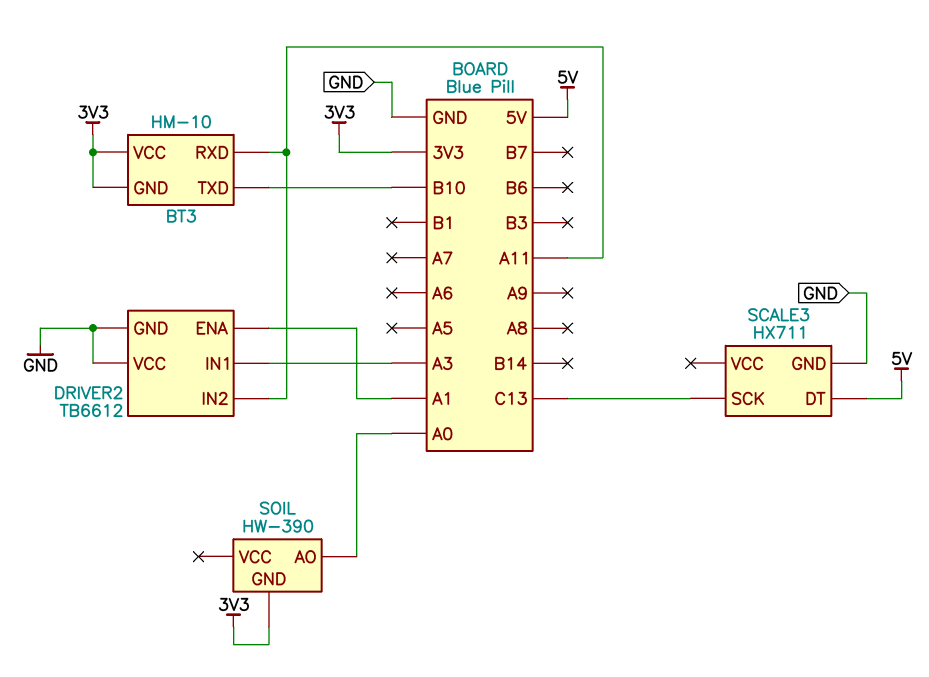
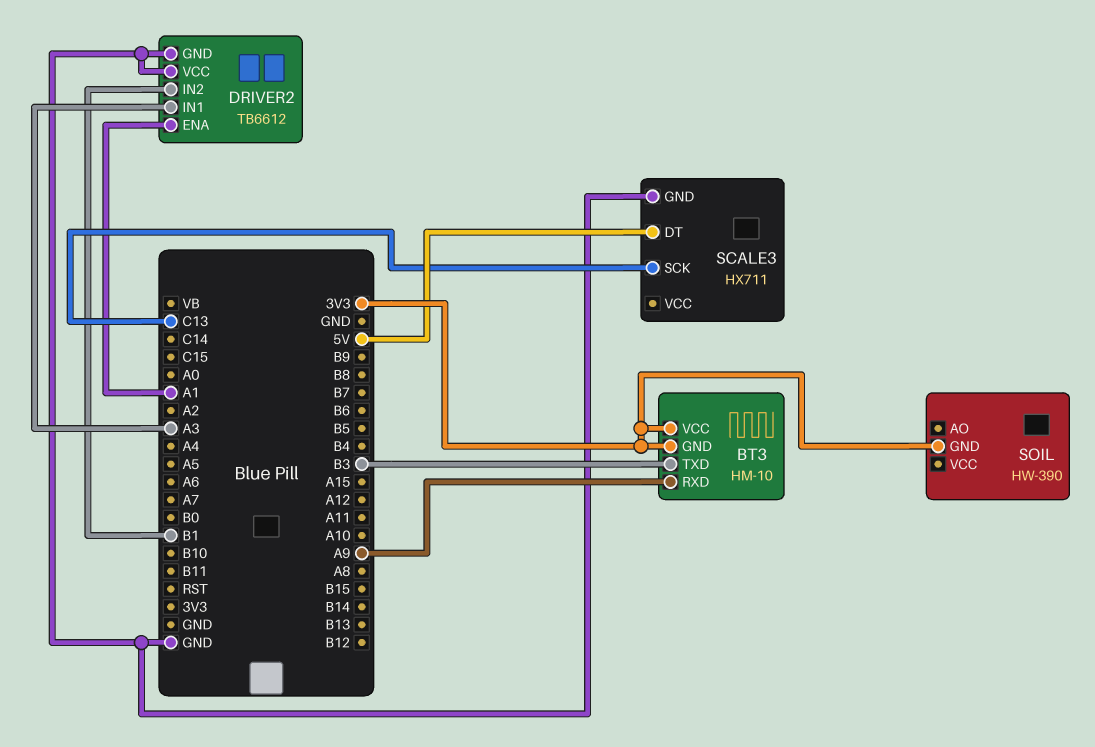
BT3 pin RXD: A11 -> A9
BT3 pin TXD: B10 -> B3
DRIVER2 pin IN2: A11 -> B1
SOIL pin AO: A0 -> none

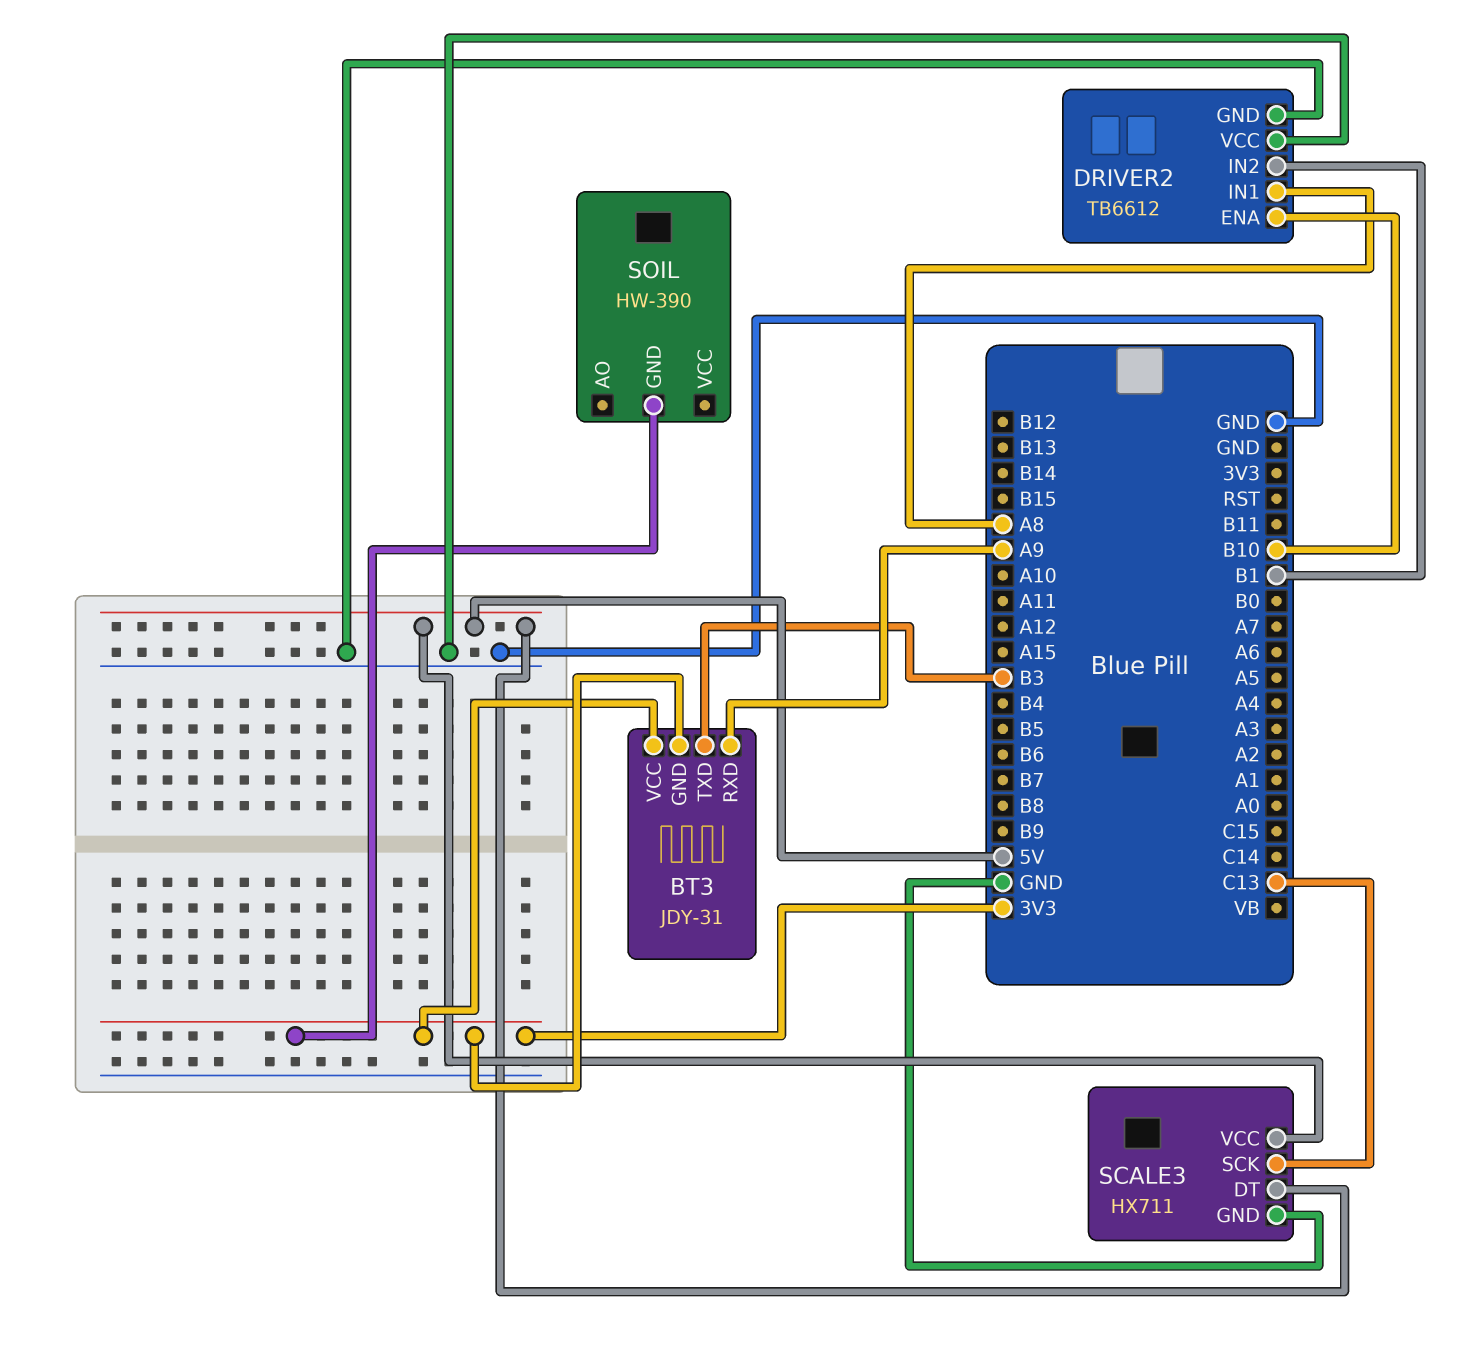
BT3: HM-10 -> JDY-31
DRIVER2 pin ENA: A1 -> B10
DRIVER2 pin IN1: A3 -> A8
SCALE3 pin VCC: none -> 5V

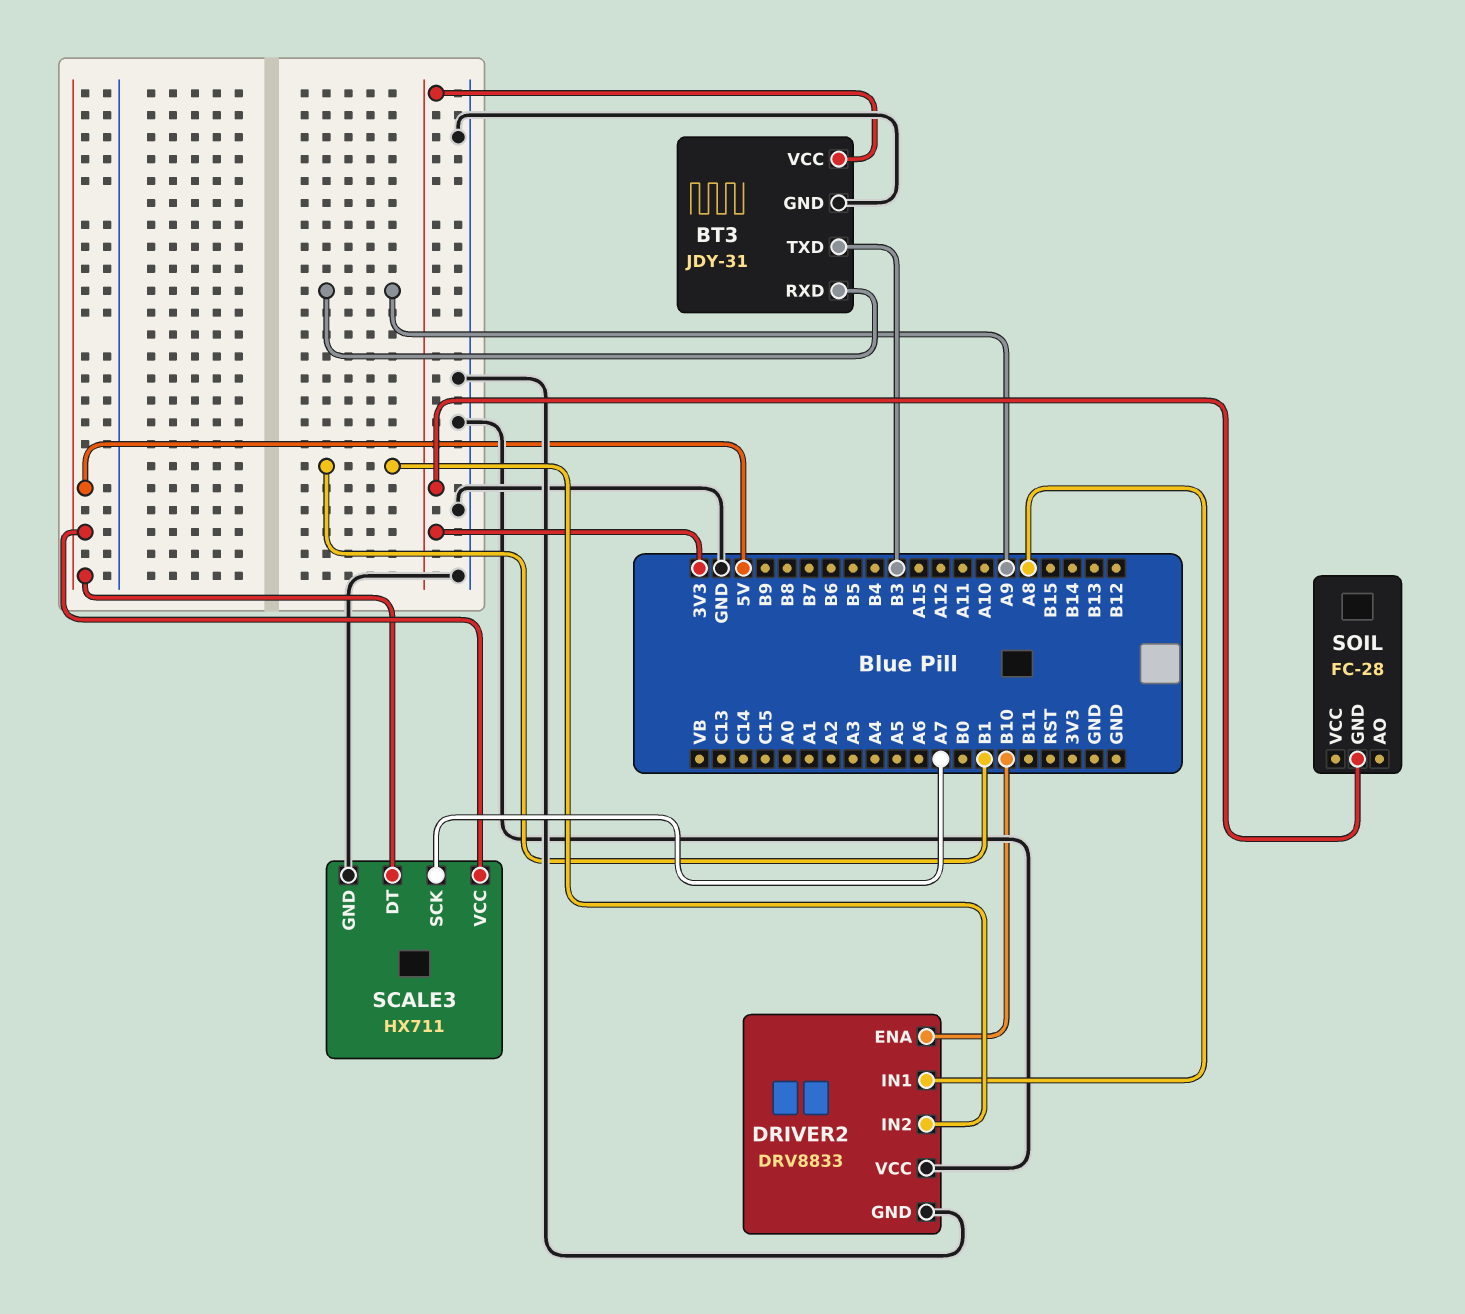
BT3 pin GND: 3V3 -> GND
DRIVER2: TB6612 -> DRV8833
SCALE3 pin SCK: C13 -> A7
SOIL: HW-390 -> FC-28

